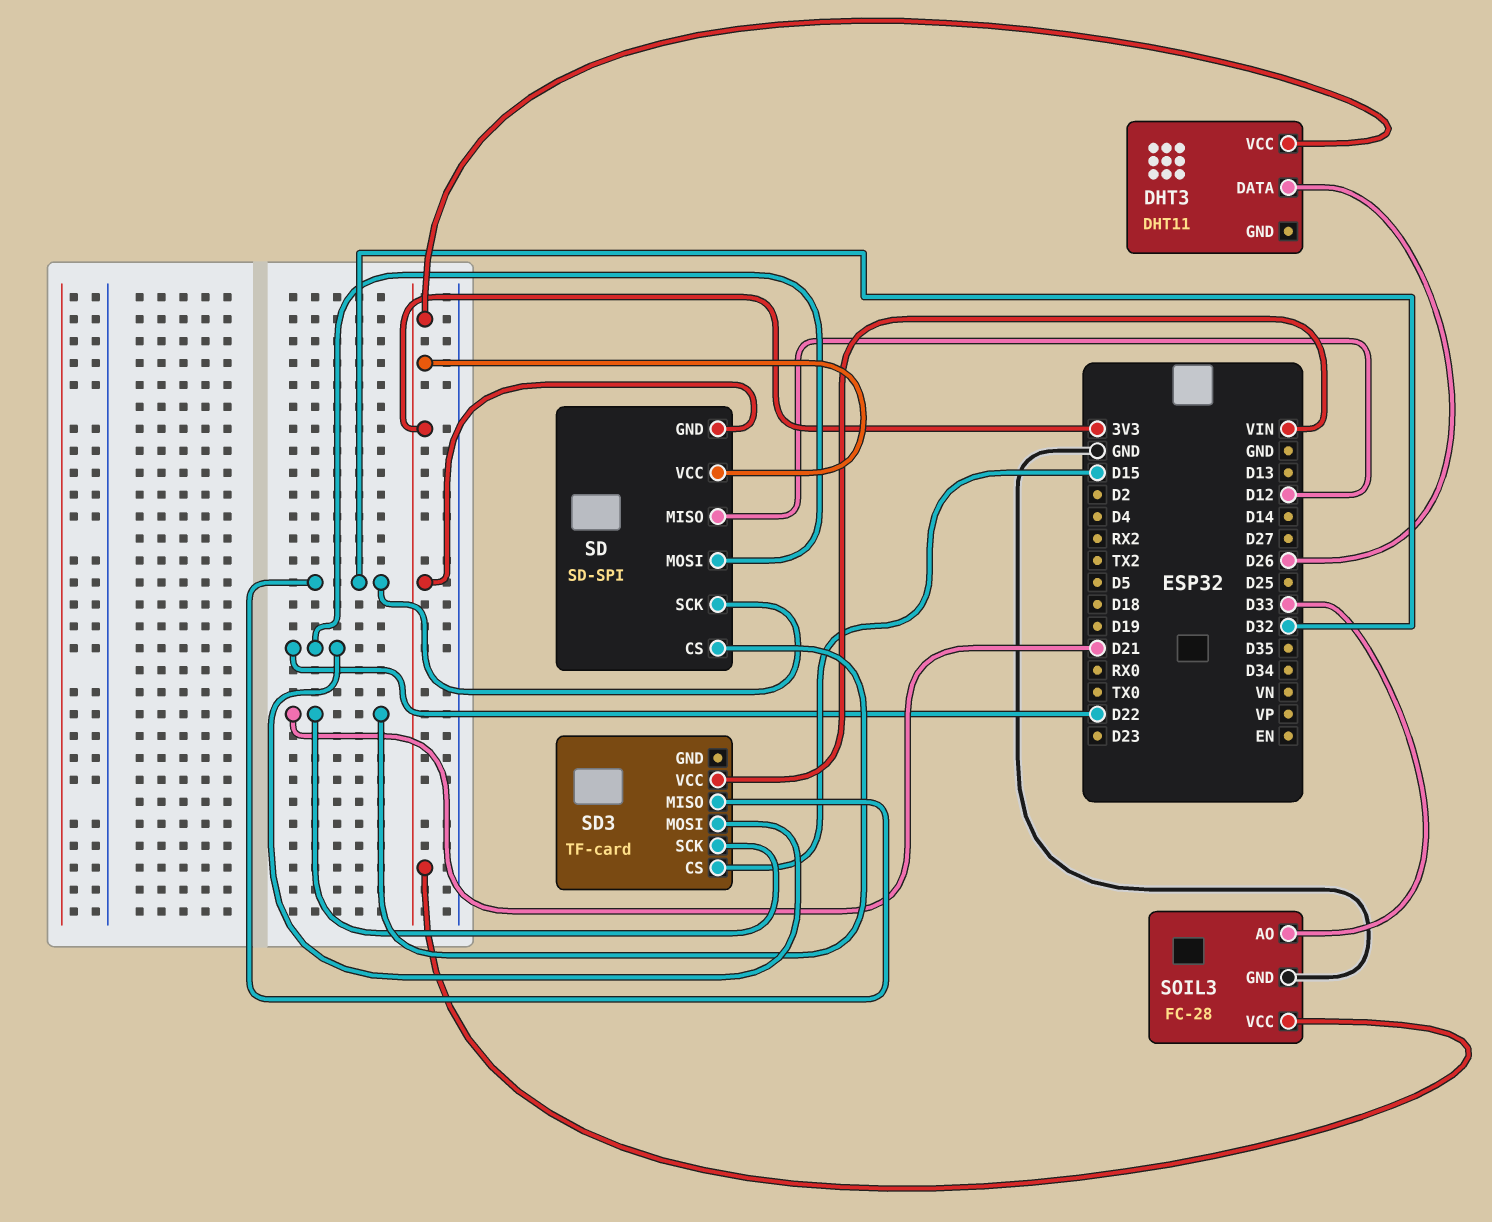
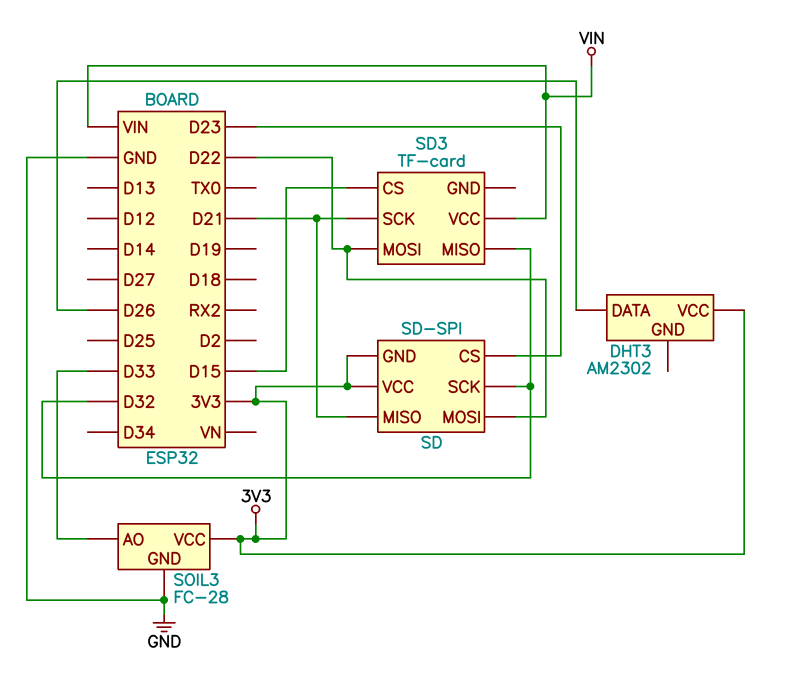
DHT3: DHT11 -> AM2302
SD pin CS: D21 -> D23
SD pin MISO: D12 -> D21

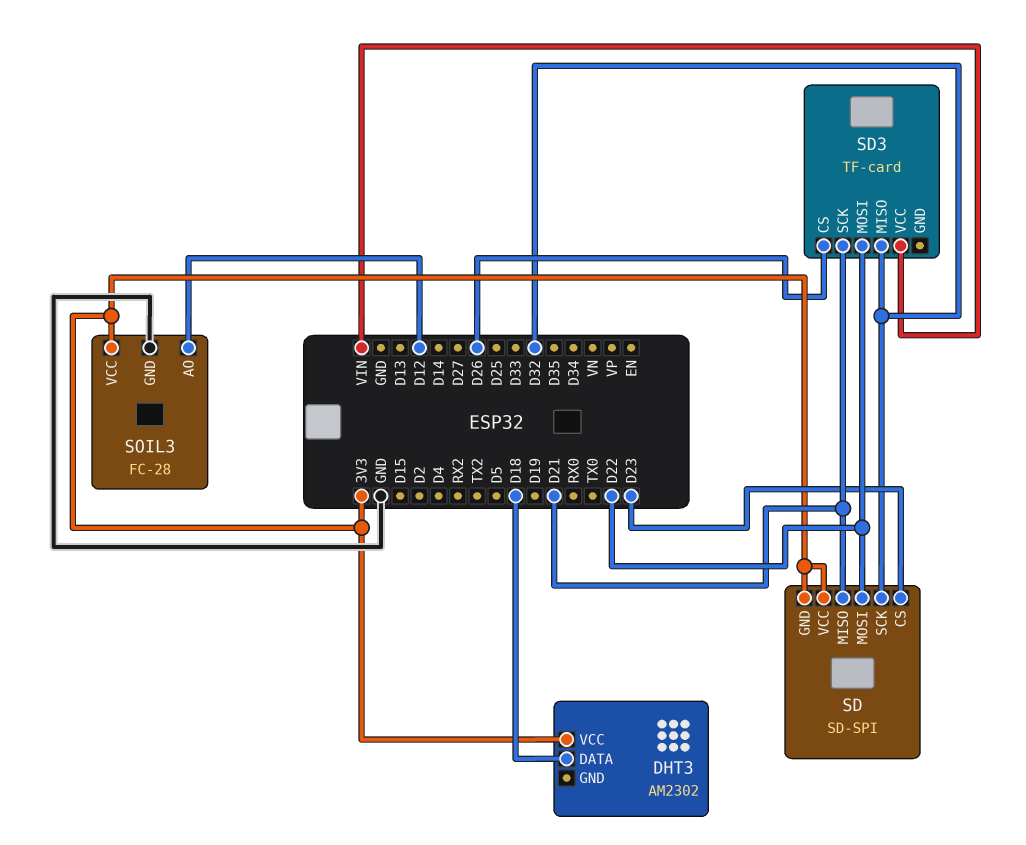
DHT3 pin DATA: D26 -> D18
SD3 pin CS: D15 -> D26
SOIL3 pin AO: D33 -> D12

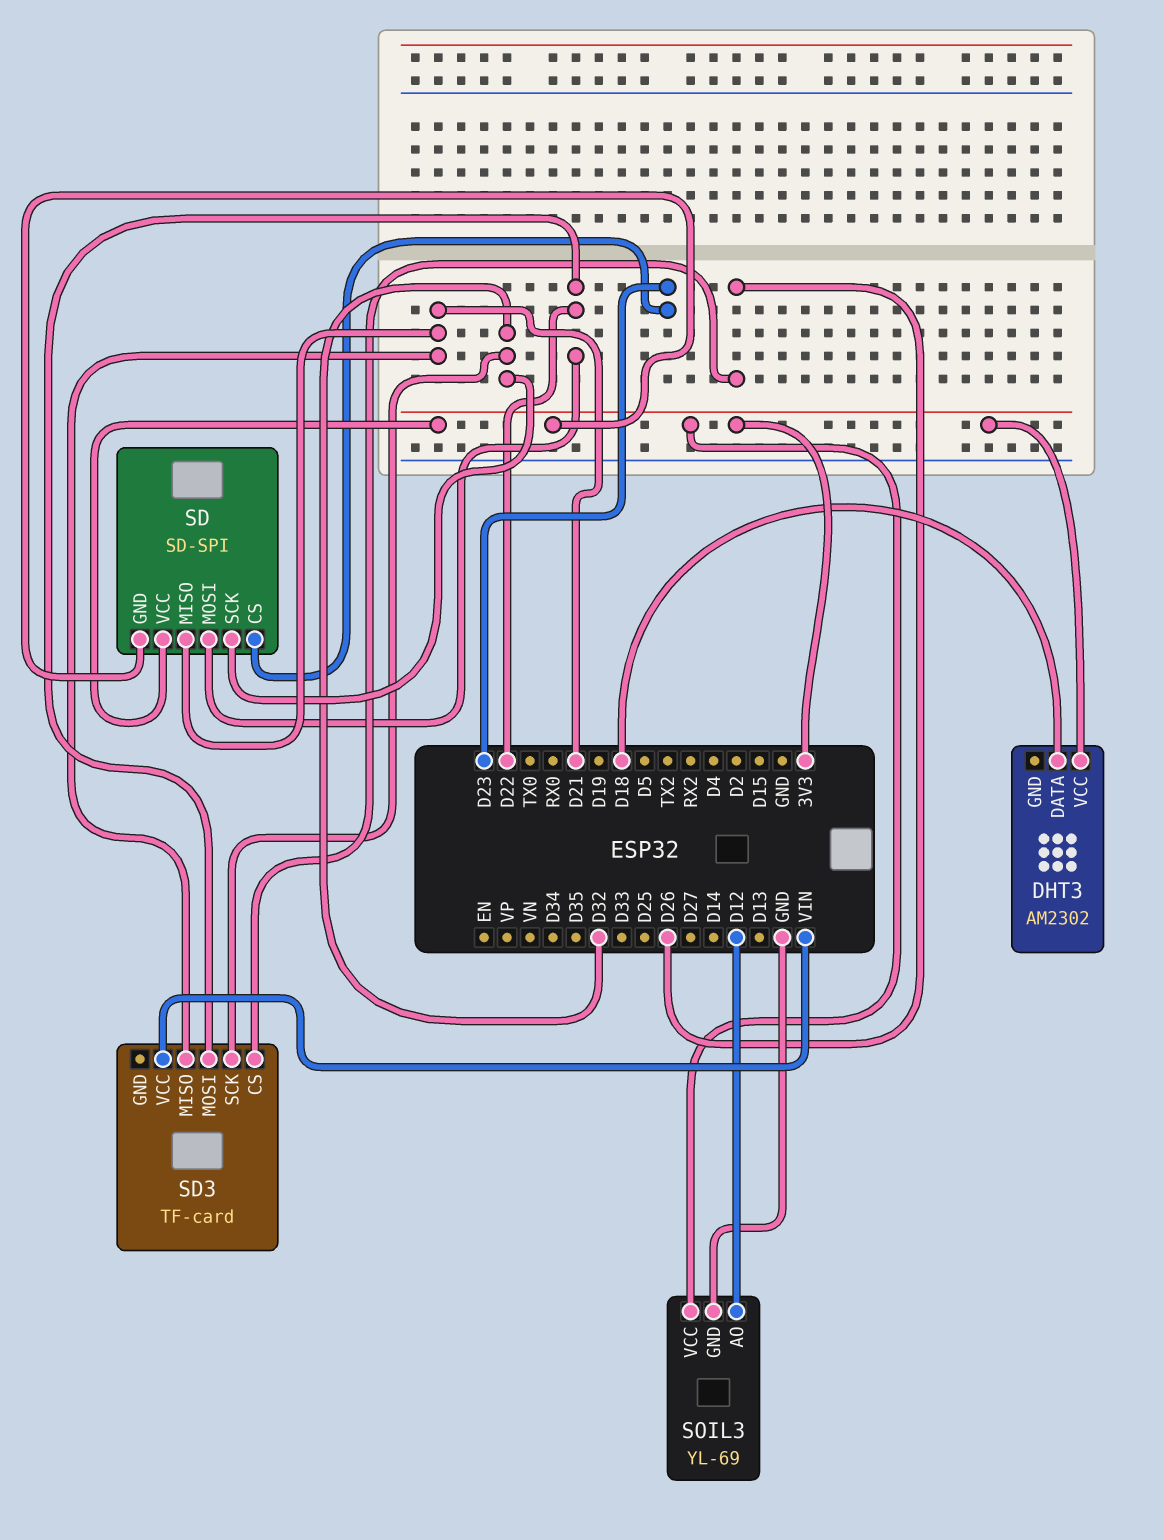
SD3 pin MISO: D32 -> D21
SD3 pin SCK: D21 -> D32
SOIL3: FC-28 -> YL-69

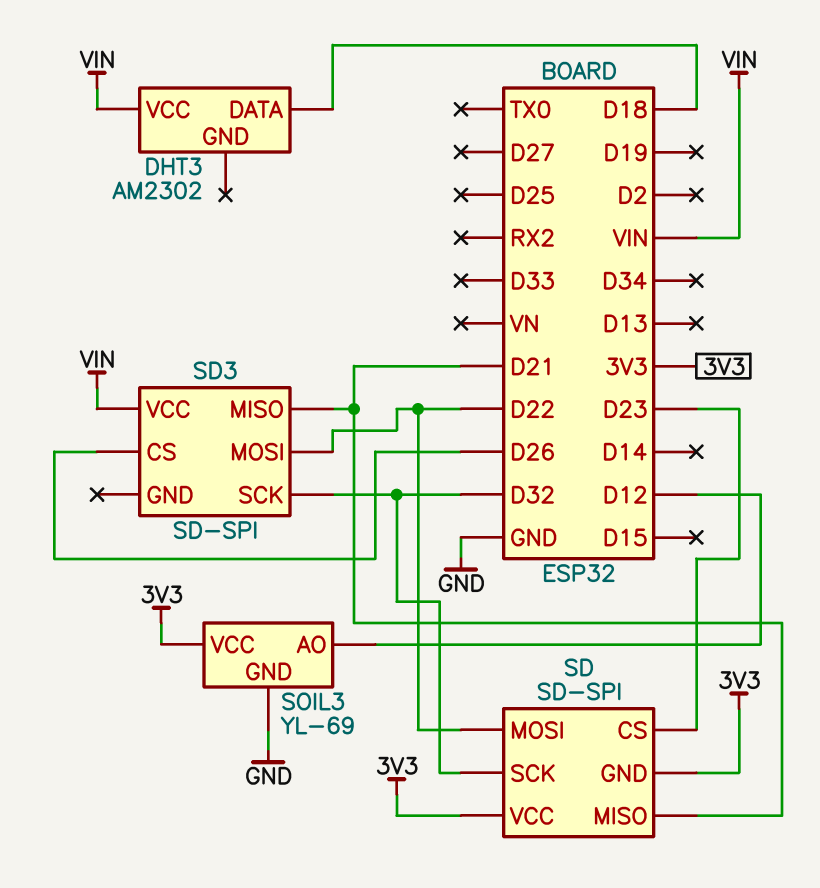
DHT3 pin VCC: 3V3 -> VIN
SD3: TF-card -> SD-SPI

